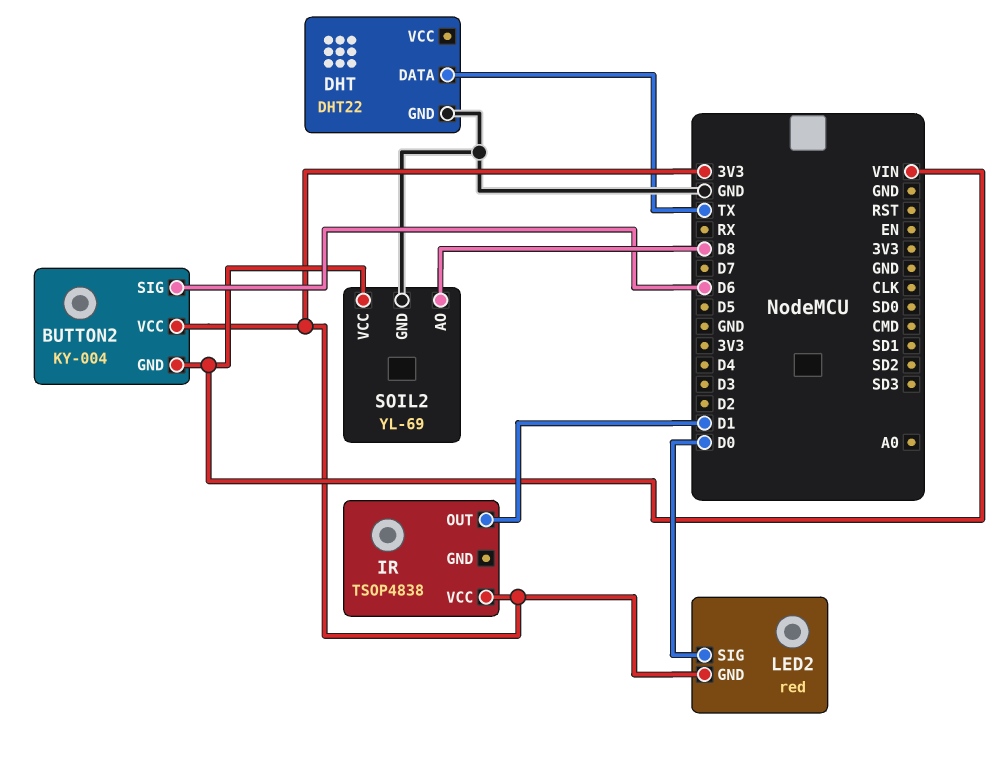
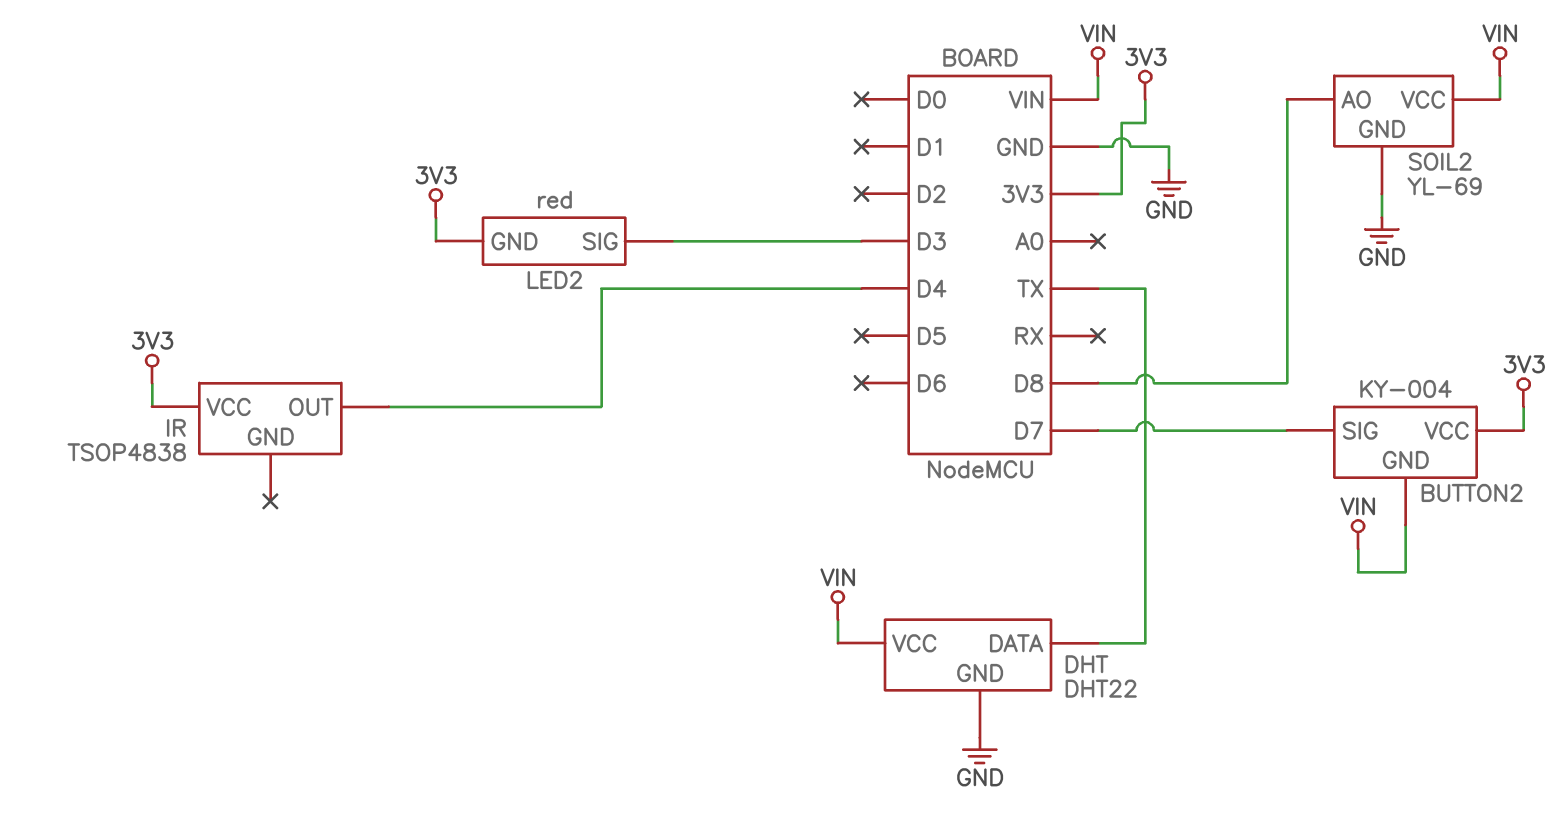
BUTTON2 pin SIG: D6 -> D7
DHT pin VCC: none -> VIN
IR pin OUT: D1 -> D4
LED2 pin SIG: D0 -> D3

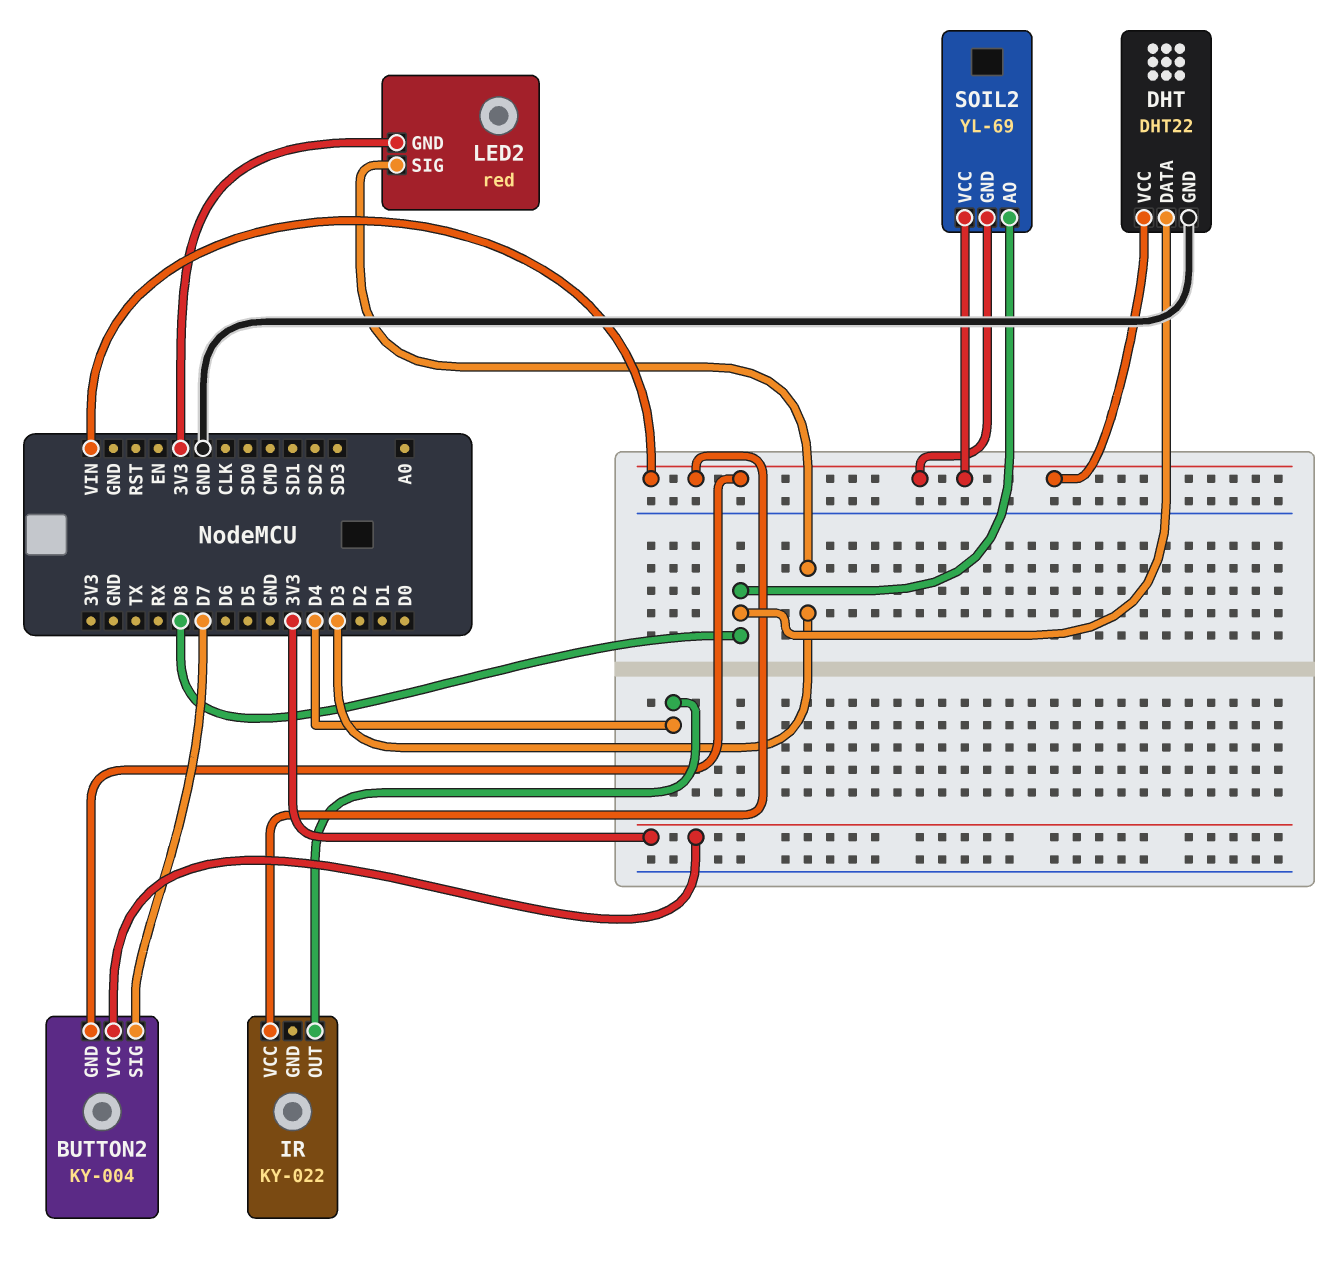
DHT pin DATA: TX -> D8
IR: TSOP4838 -> KY-022
IR pin VCC: 3V3 -> VIN
SOIL2 pin GND: GND -> VIN

